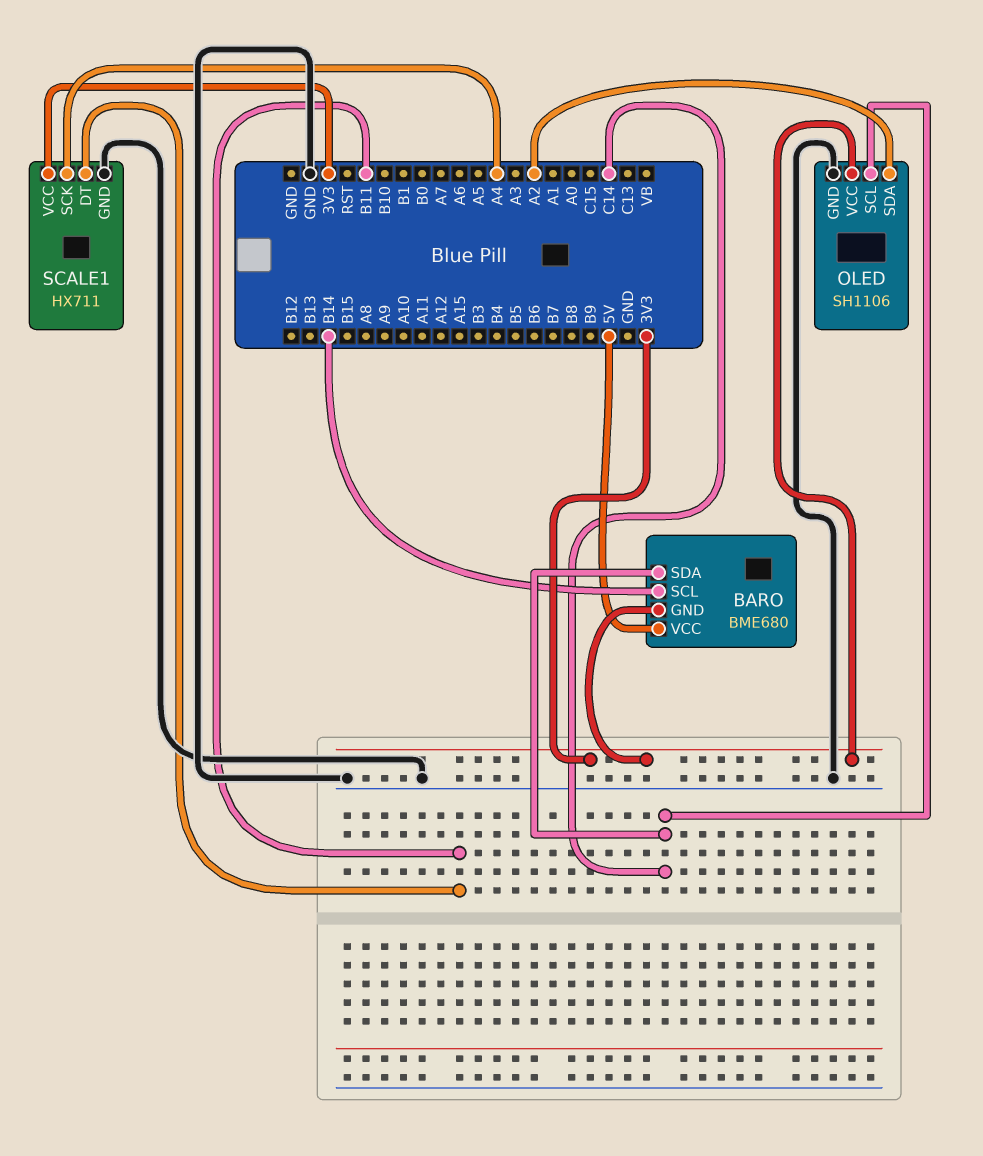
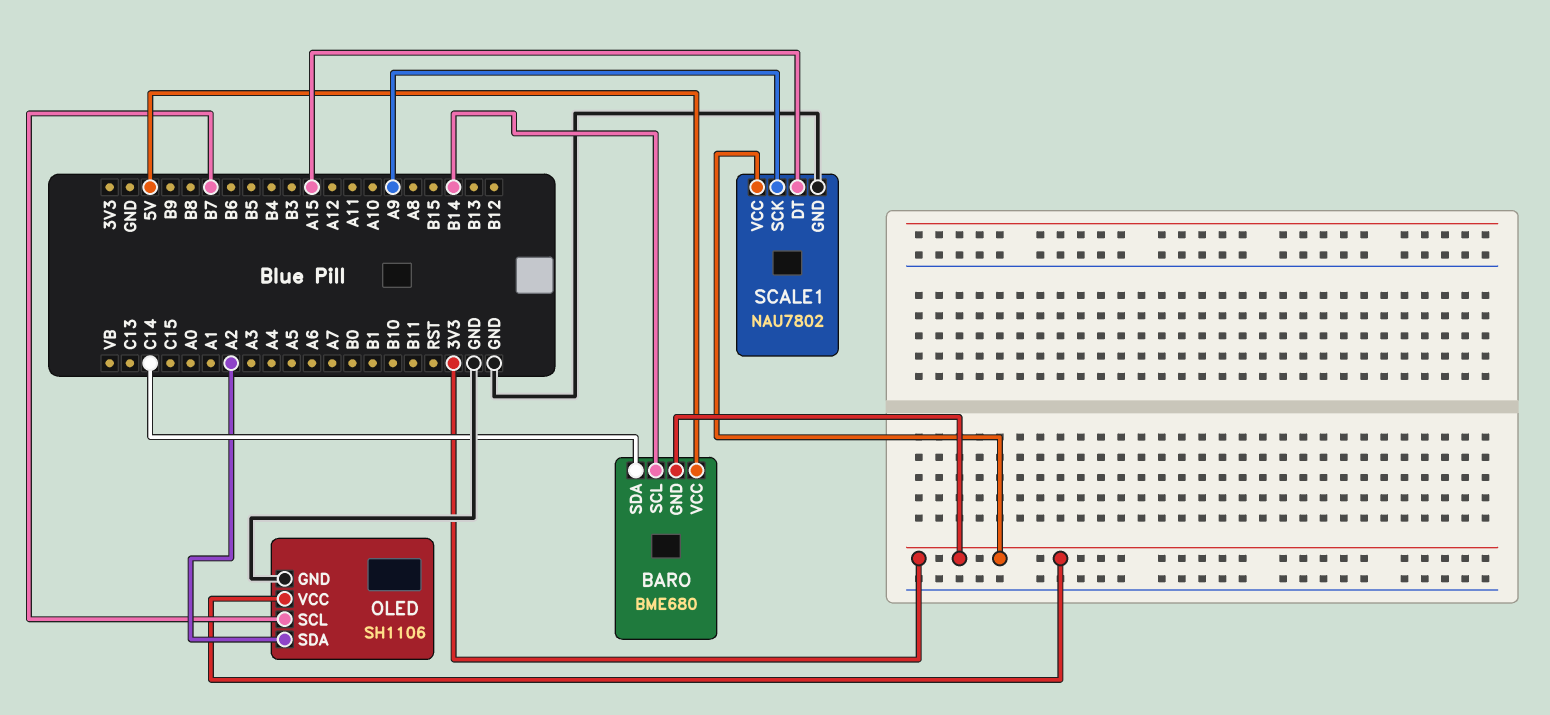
OLED pin SCL: C14 -> B7
SCALE1: HX711 -> NAU7802
SCALE1 pin DT: B11 -> A15
SCALE1 pin SCK: A4 -> A9

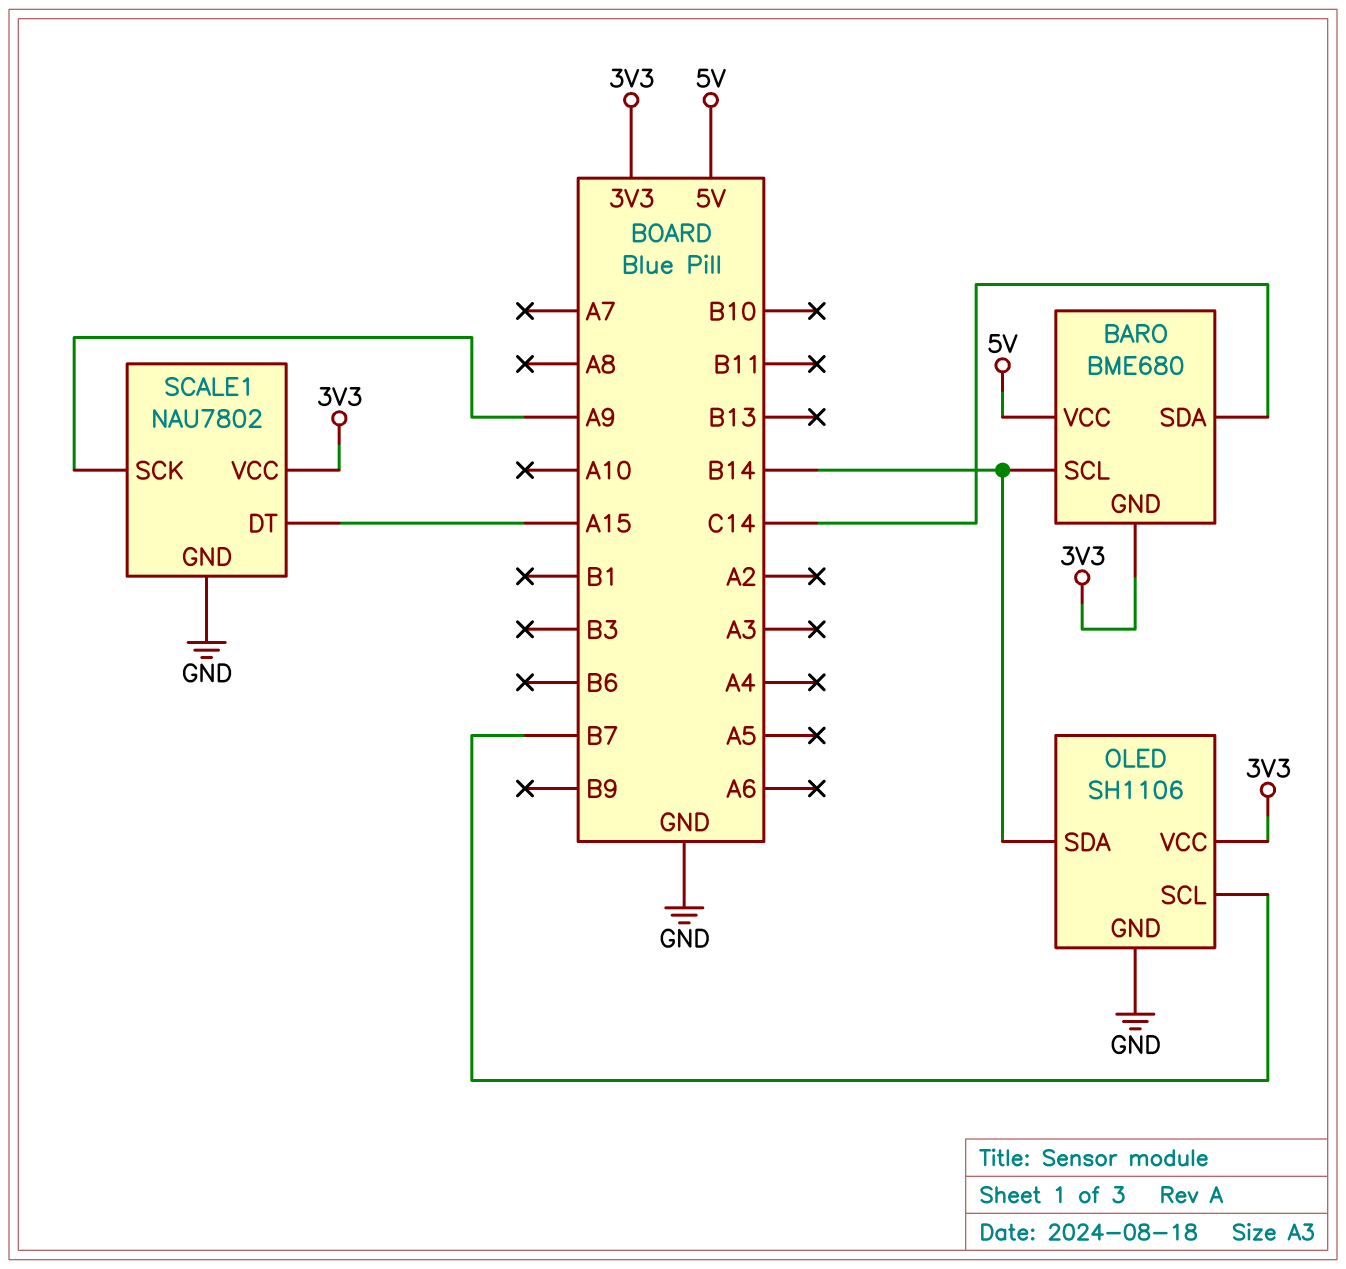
OLED pin SDA: A2 -> B14

